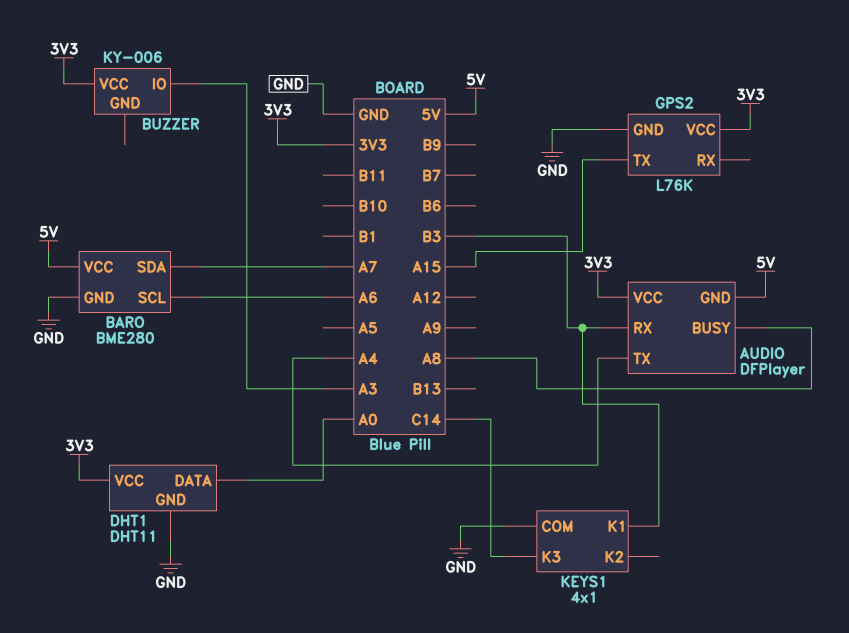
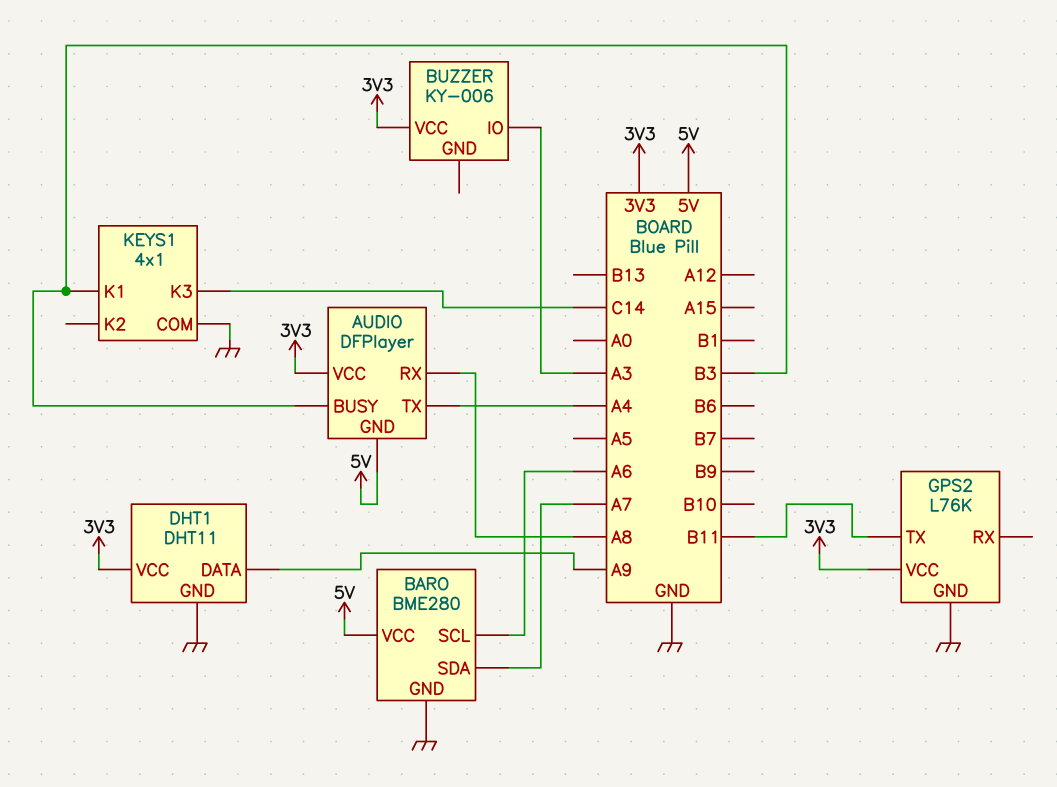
AUDIO pin BUSY: A8 -> B3
AUDIO pin RX: B3 -> A8
DHT1 pin DATA: A0 -> A9
GPS2 pin TX: A15 -> B11

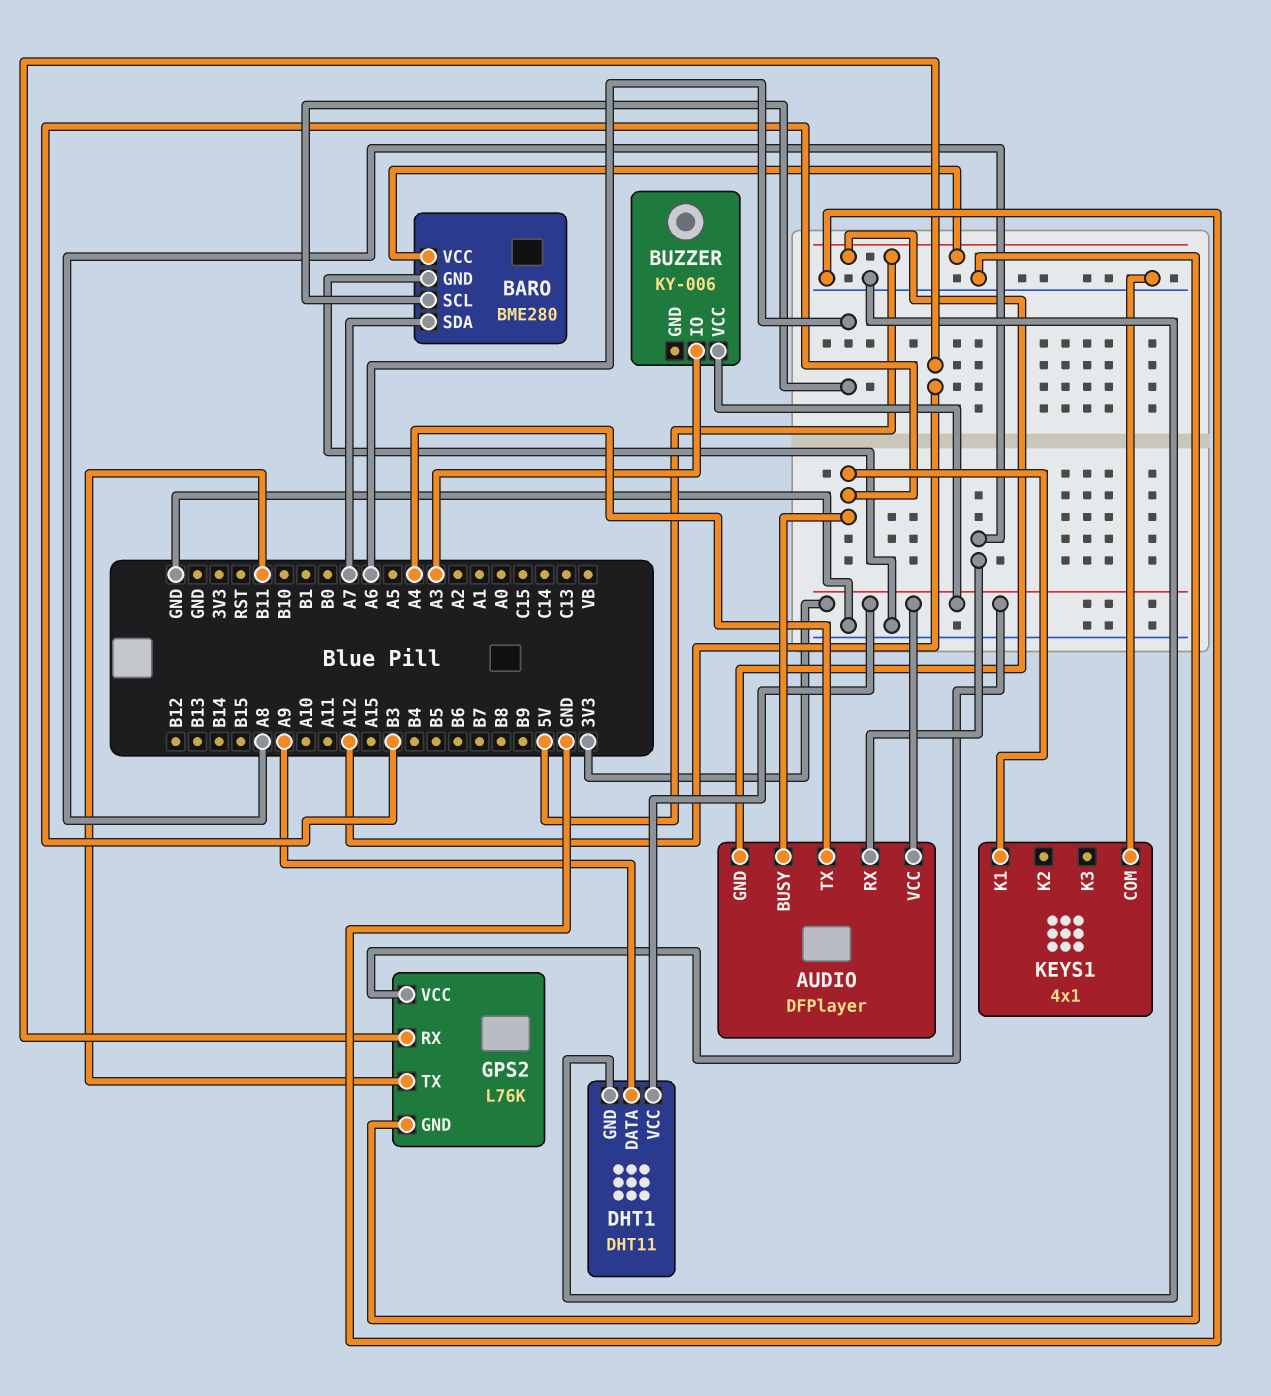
GPS2 pin RX: none -> A12
KEYS1 pin K3: C14 -> none

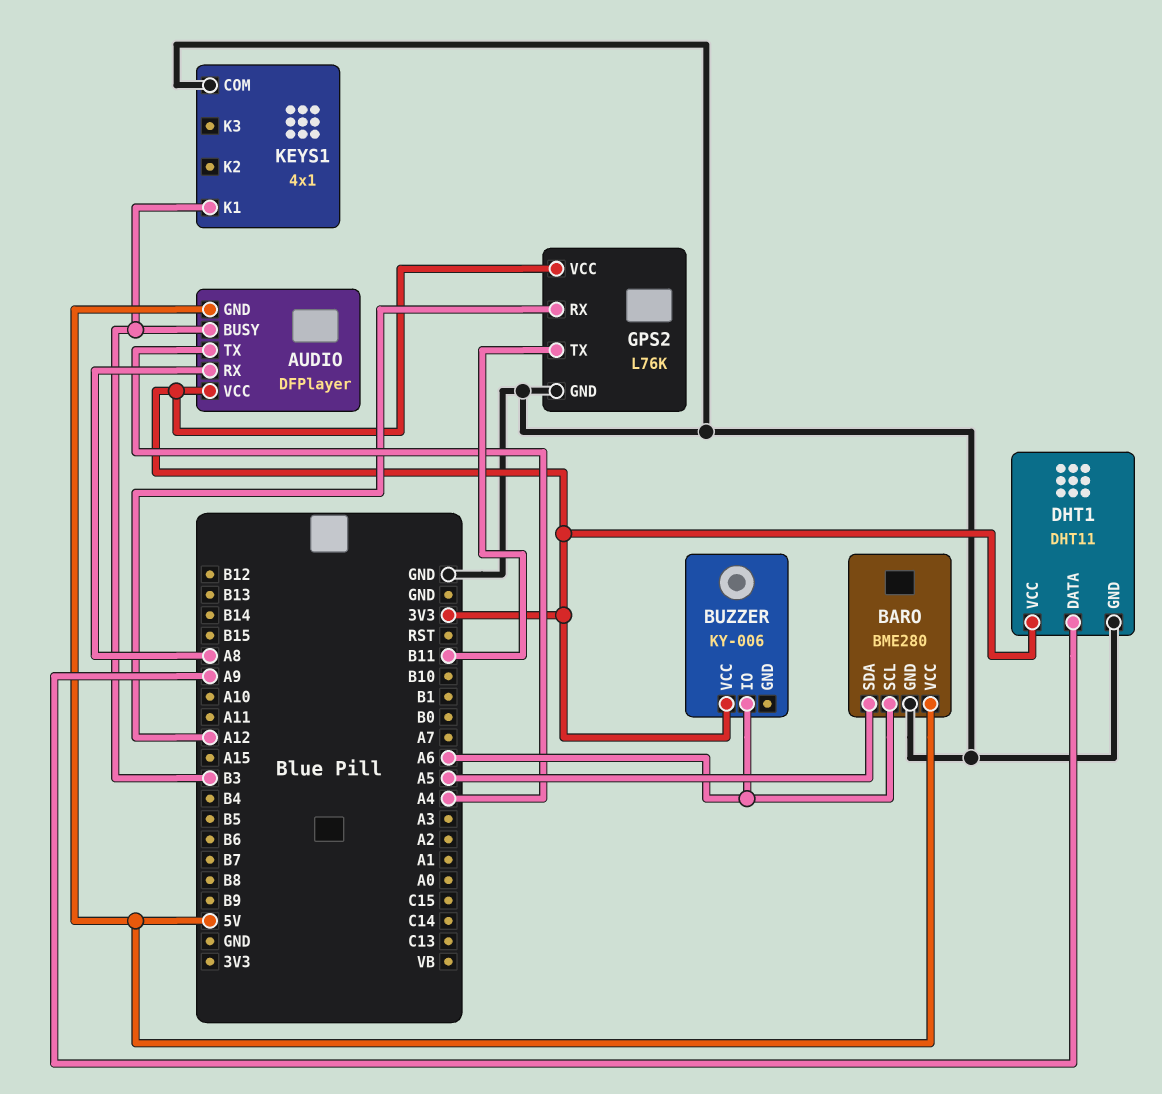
BARO pin SDA: A7 -> A5
BUZZER pin IO: A3 -> A6

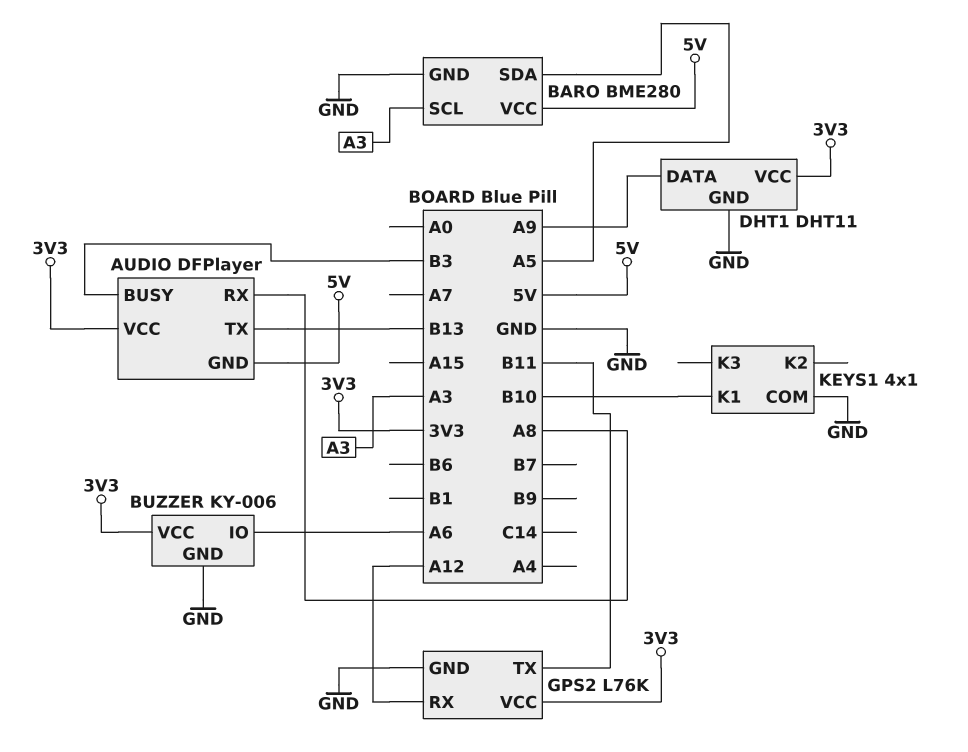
AUDIO pin TX: A4 -> B13
BARO pin SCL: A6 -> A3
BUZZER pin GND: none -> GND
KEYS1 pin K1: B3 -> B10

